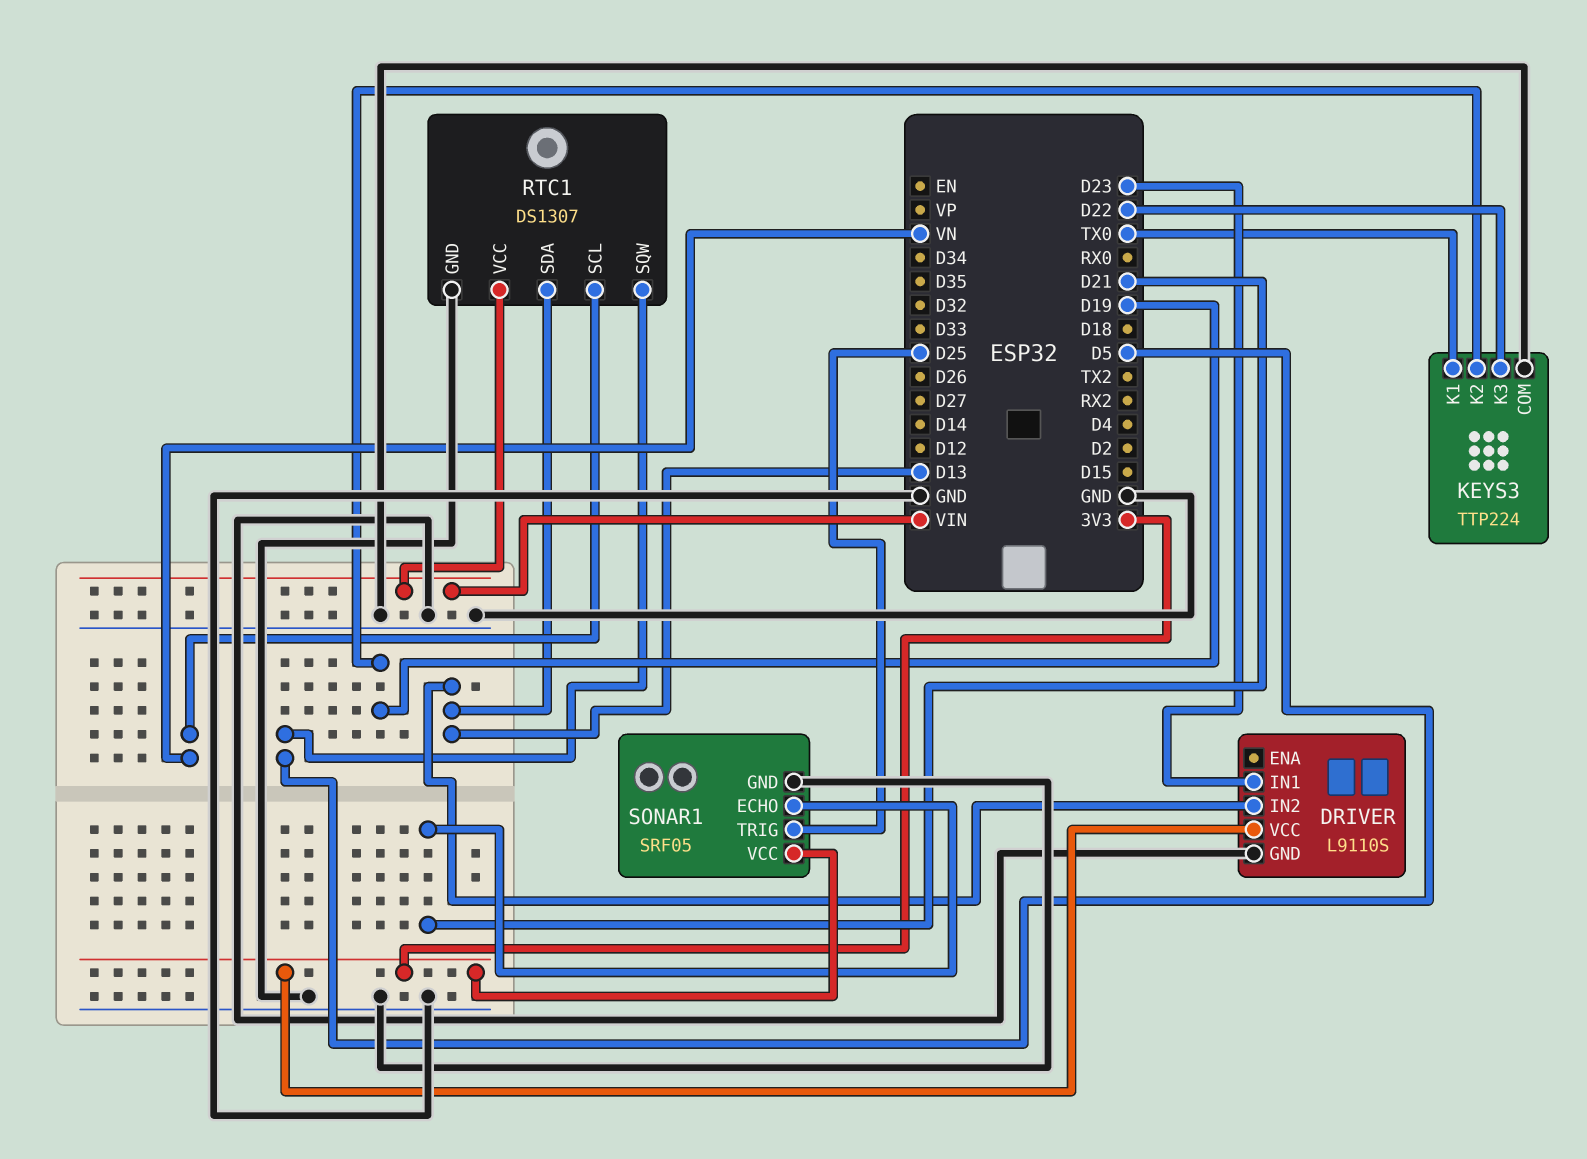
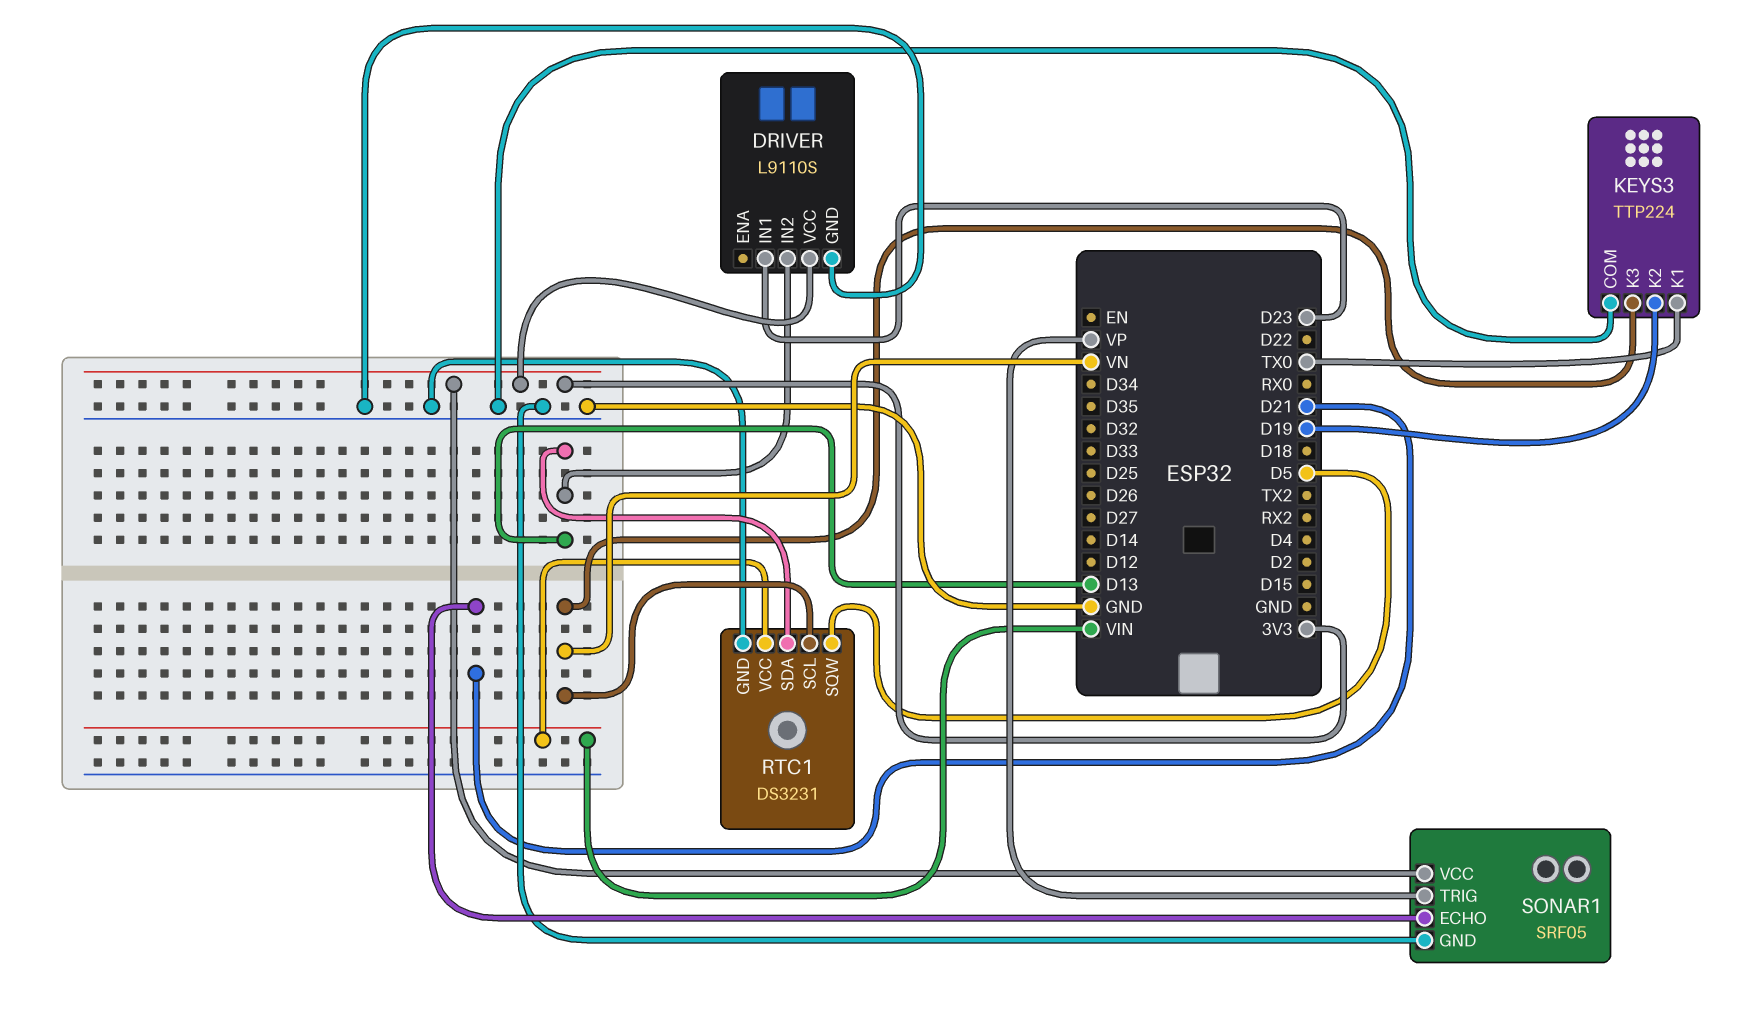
KEYS3 pin K3: D22 -> VN
RTC1: DS1307 -> DS3231
SONAR1 pin TRIG: D25 -> VP

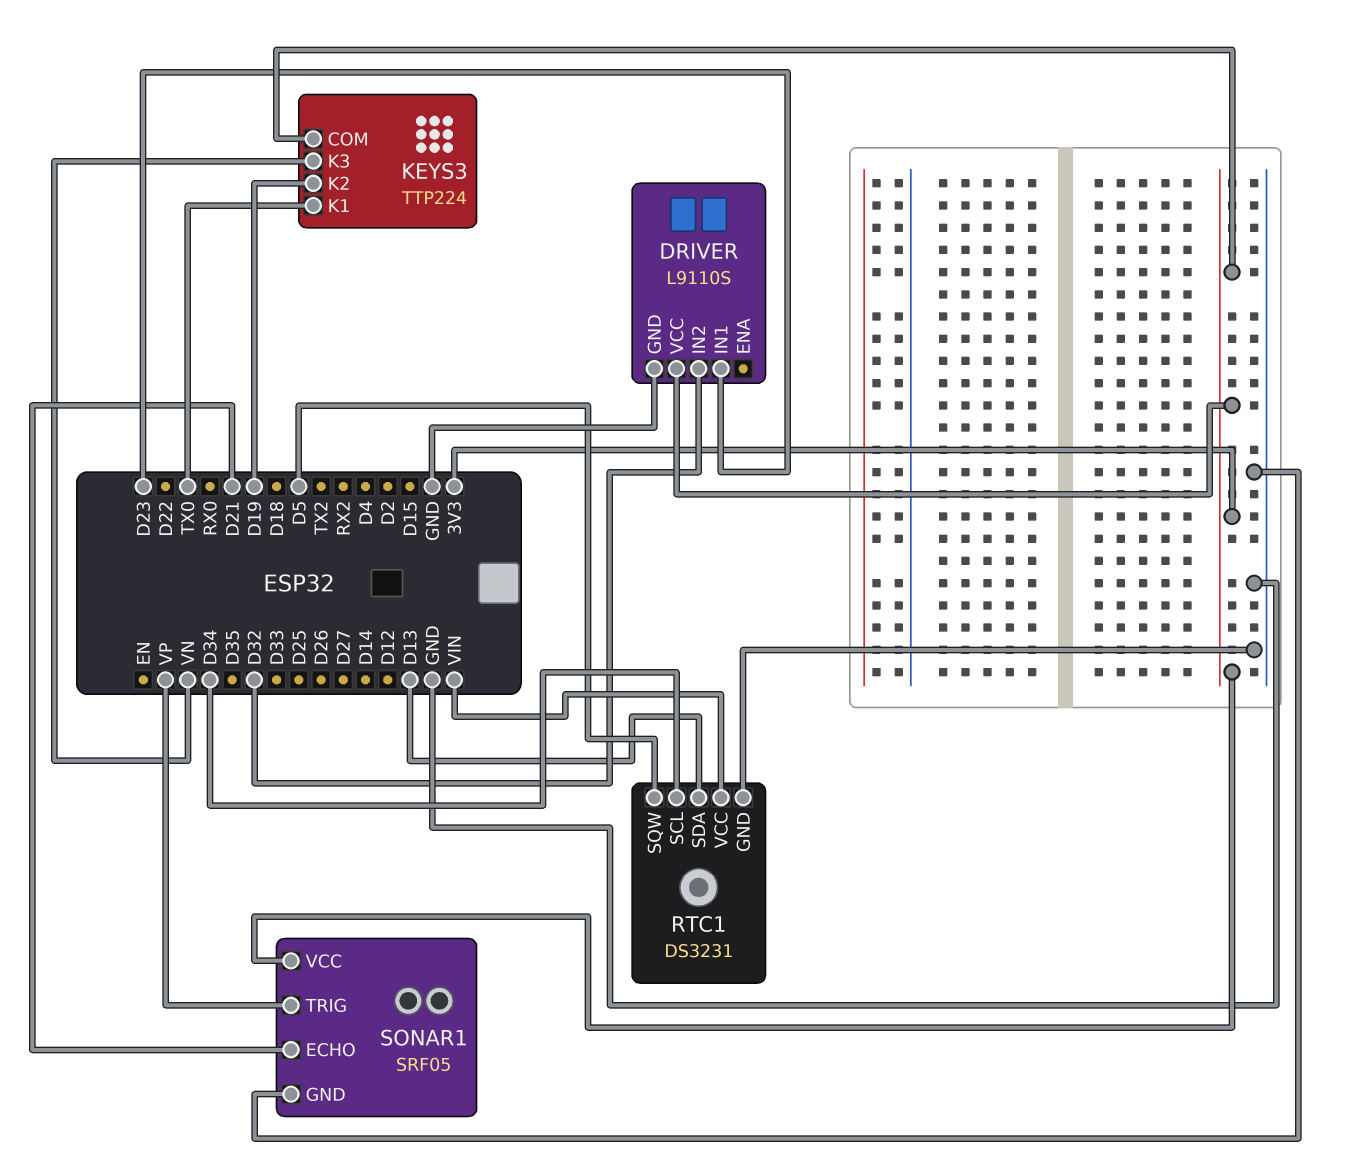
DRIVER pin IN2: D13 -> D32
KEYS3 pin COM: GND -> 3V3
RTC1 pin SCL: VN -> D34

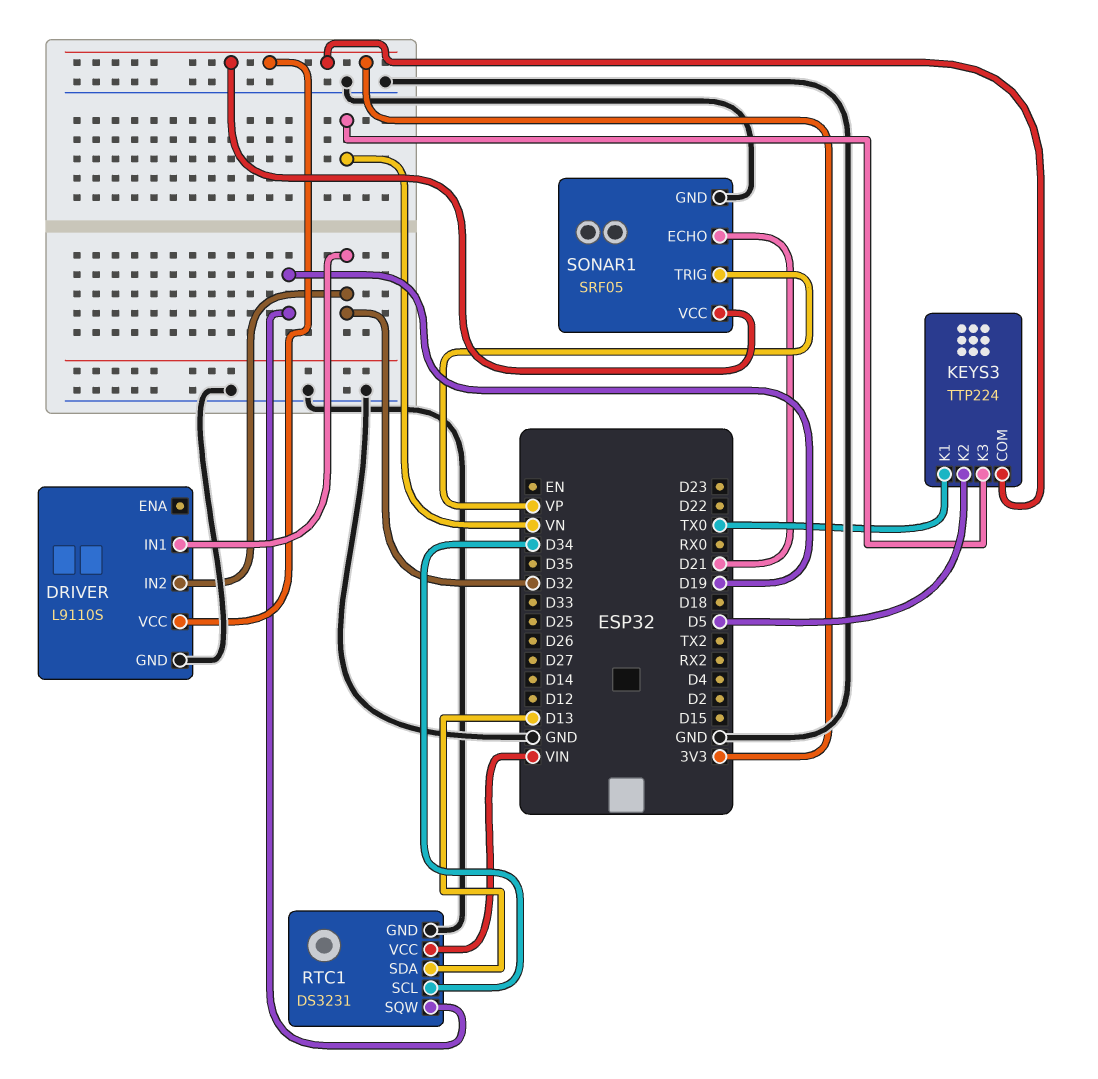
DRIVER pin IN1: D23 -> D32
KEYS3 pin K2: D19 -> D5
RTC1 pin SQW: D5 -> D19

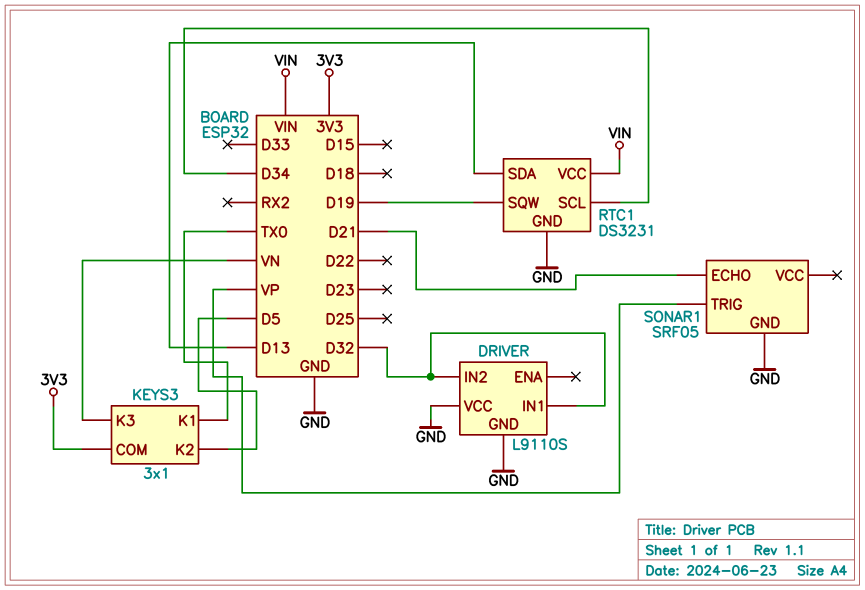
DRIVER pin VCC: 3V3 -> GND
KEYS3: TTP224 -> 3x1
SONAR1 pin VCC: 3V3 -> none

